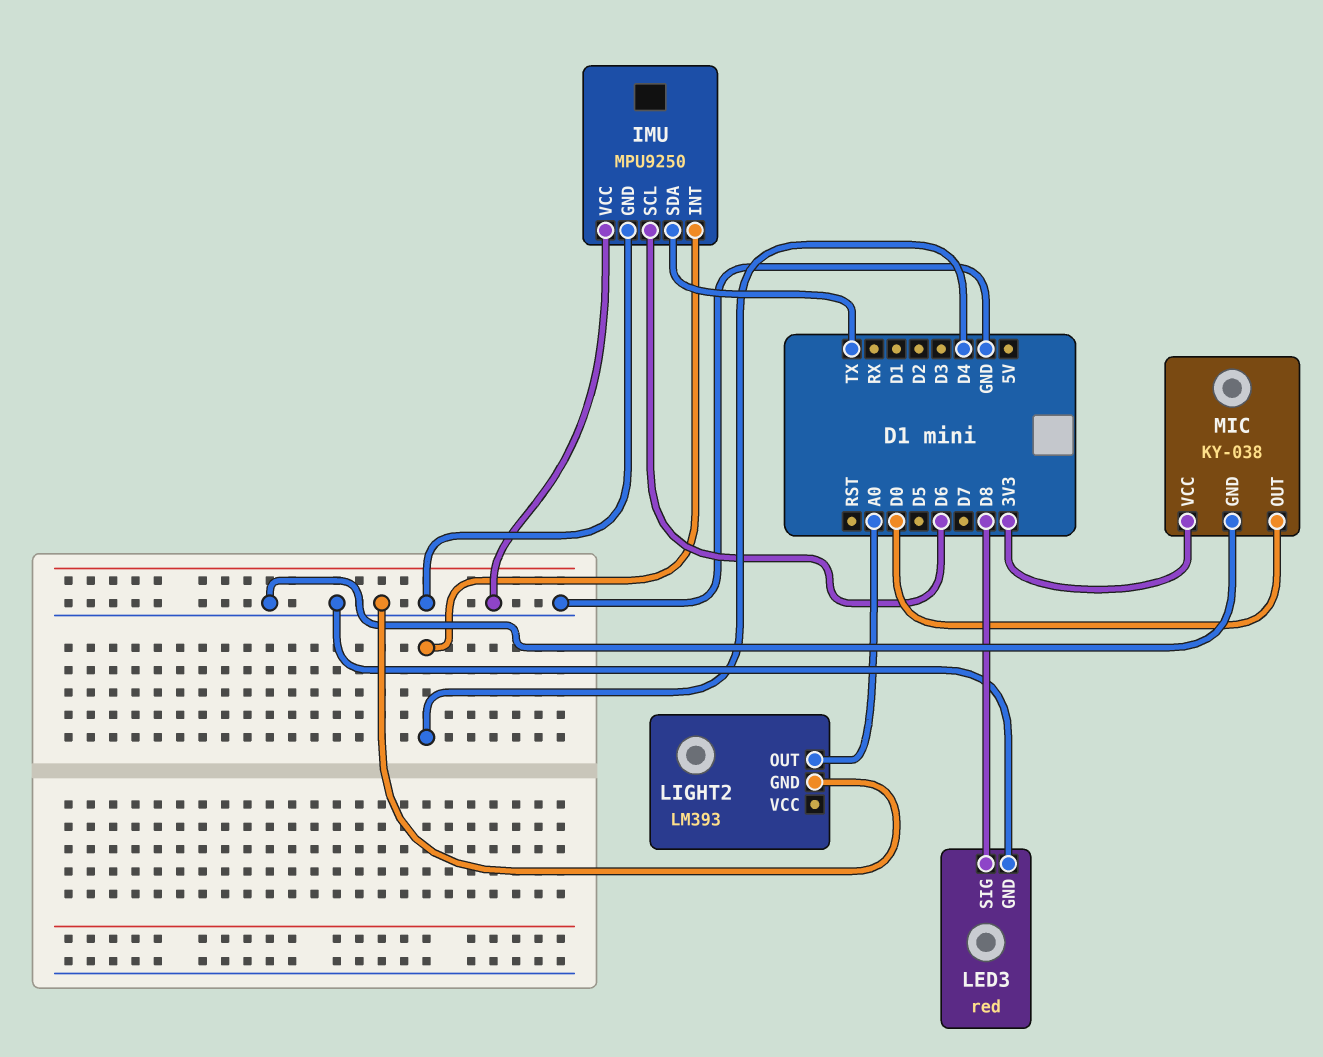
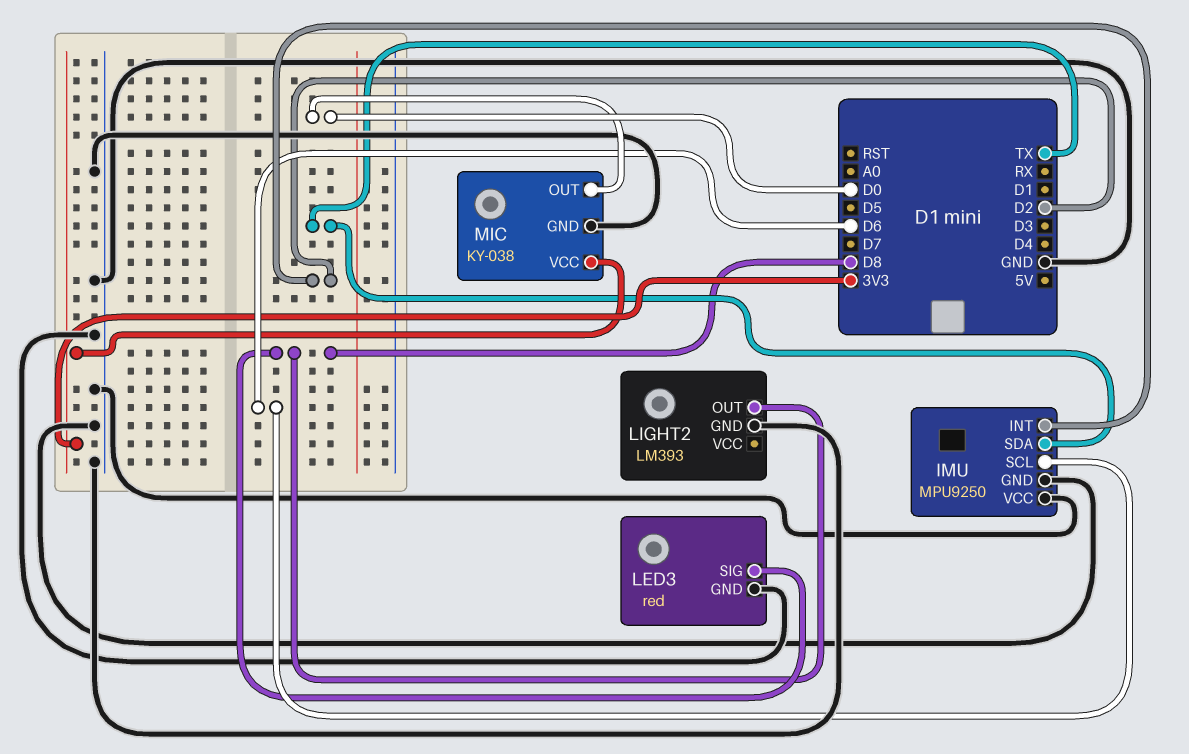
IMU pin INT: D4 -> D2
LIGHT2 pin OUT: A0 -> D8

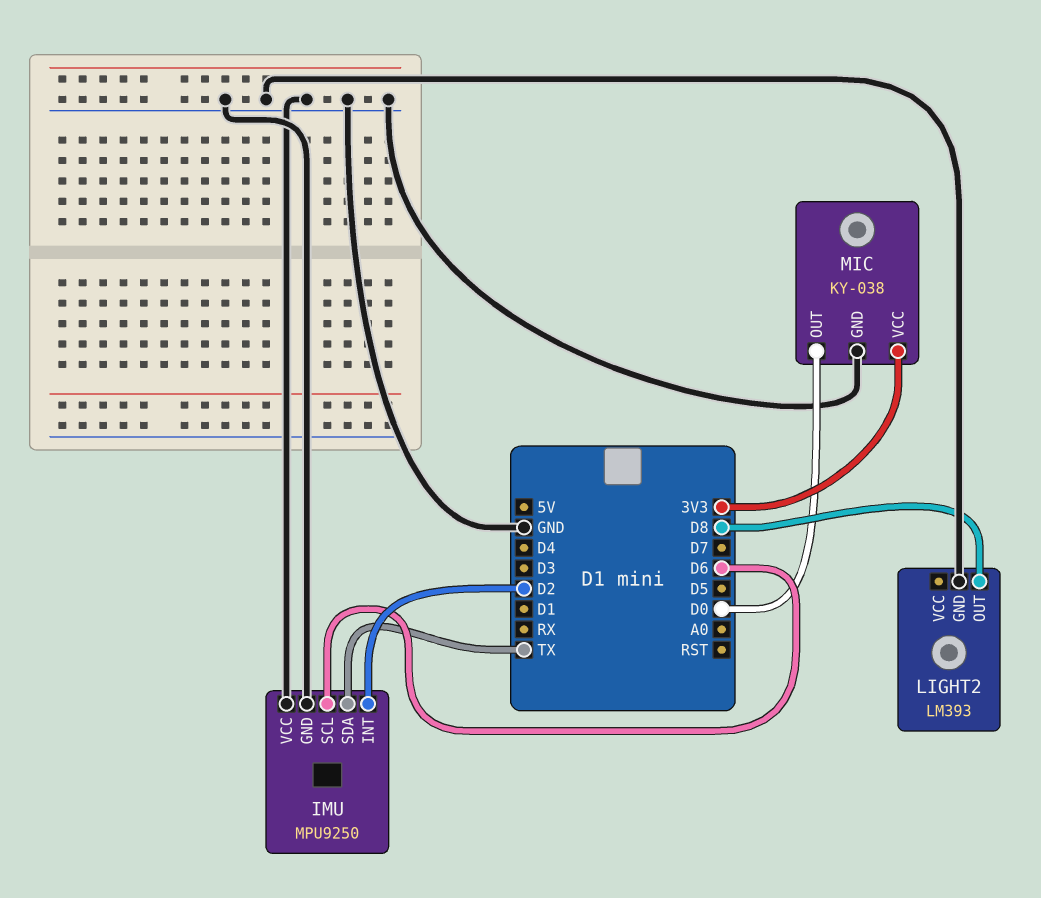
LED3: red -> none
LED3 pin GND: GND -> none
LED3 pin SIG: D8 -> none

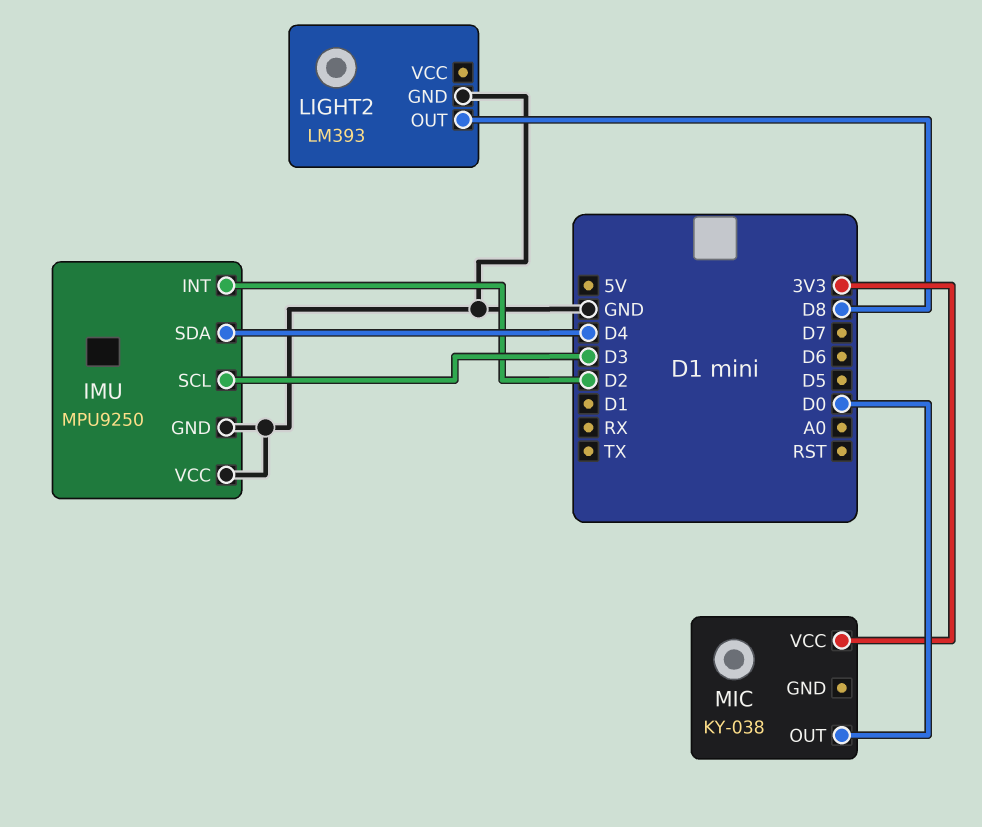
IMU pin SCL: D6 -> D3
IMU pin SDA: TX -> D4
MIC pin GND: GND -> none

